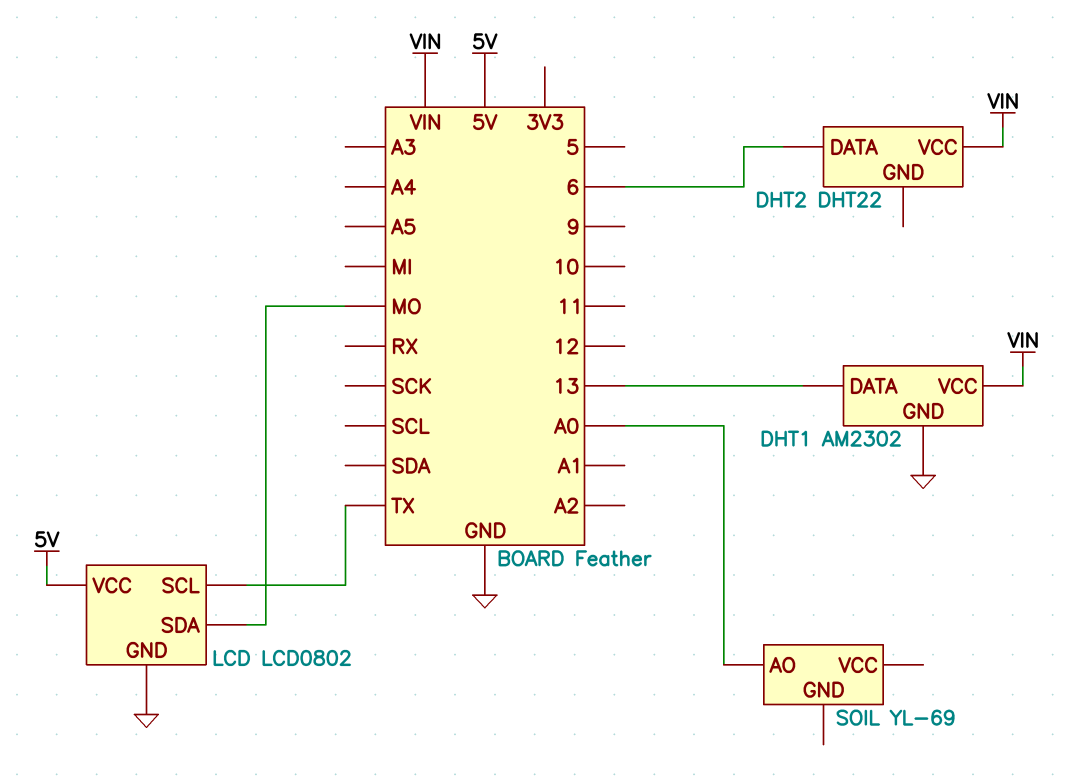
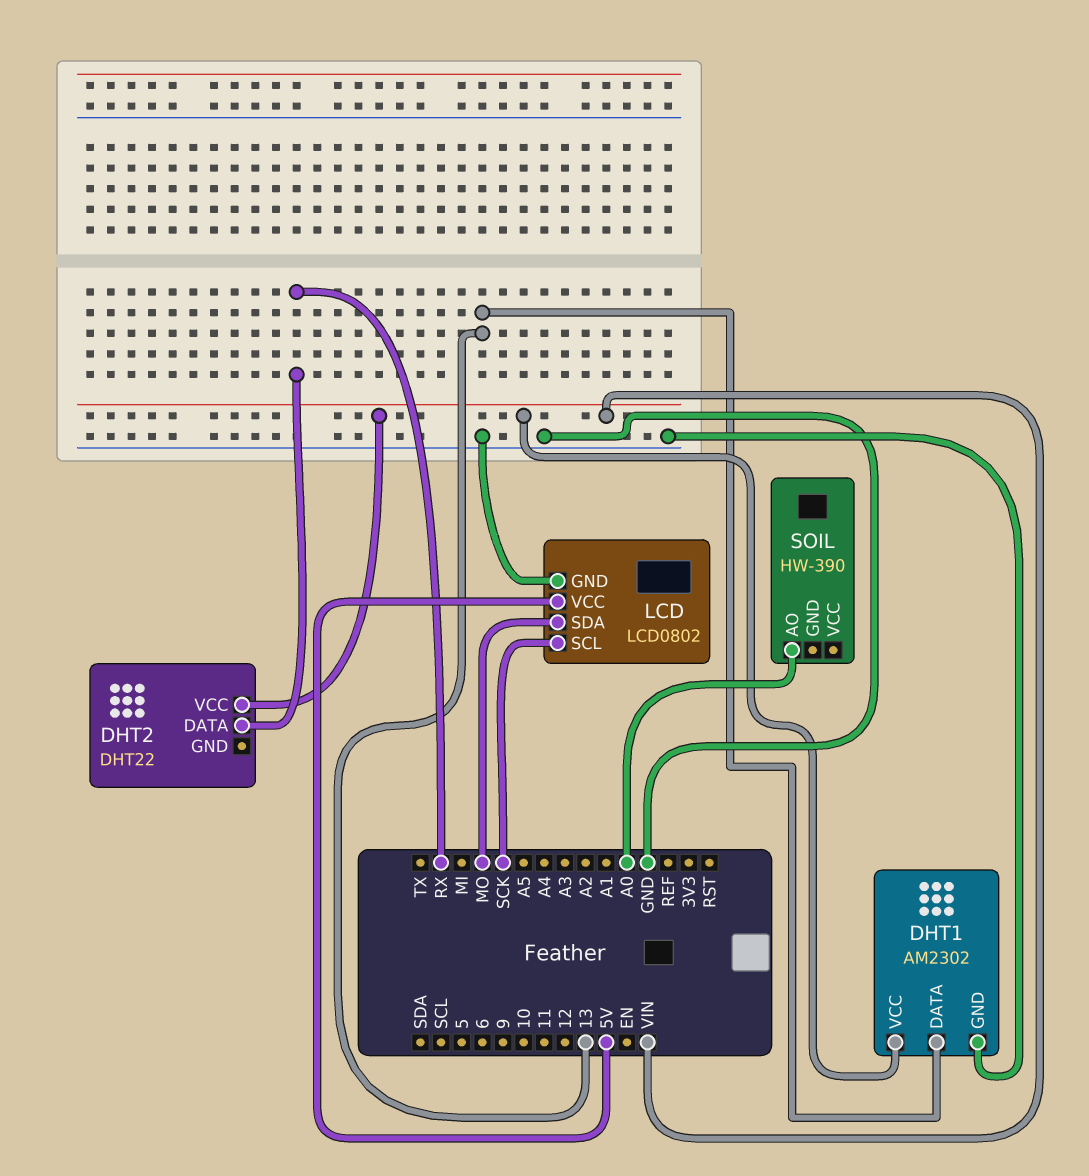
DHT2 pin DATA: 6 -> RX
LCD pin SCL: TX -> SCK
SOIL: YL-69 -> HW-390

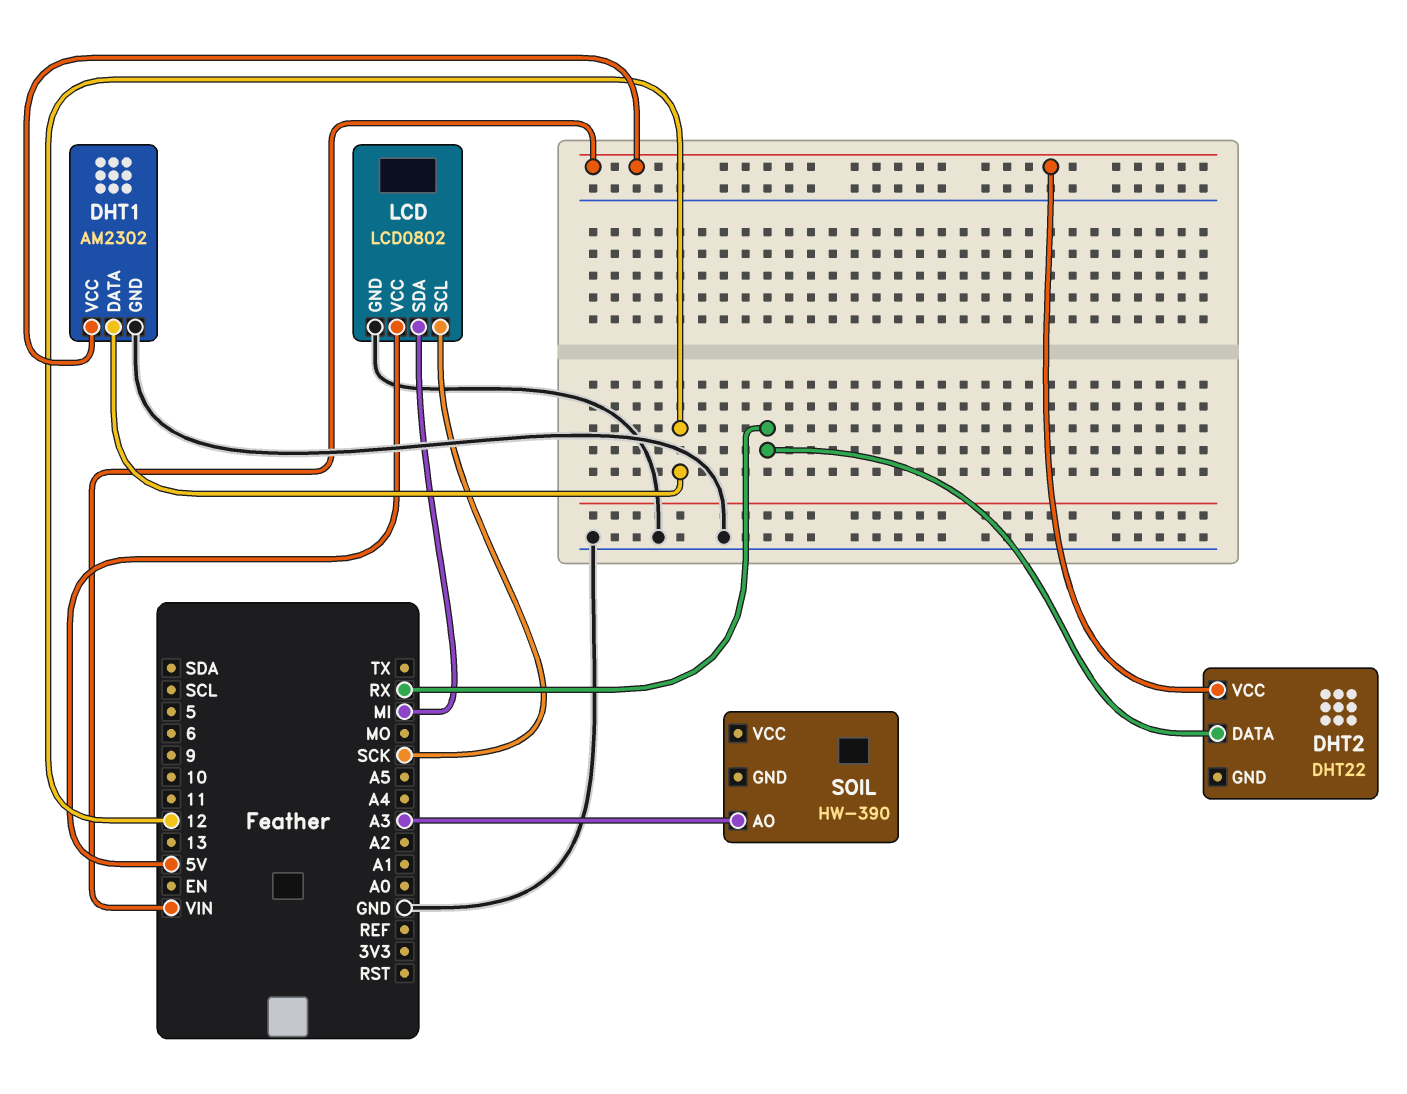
DHT1 pin DATA: 13 -> 12
LCD pin SDA: MO -> MI
SOIL pin AO: A0 -> A3

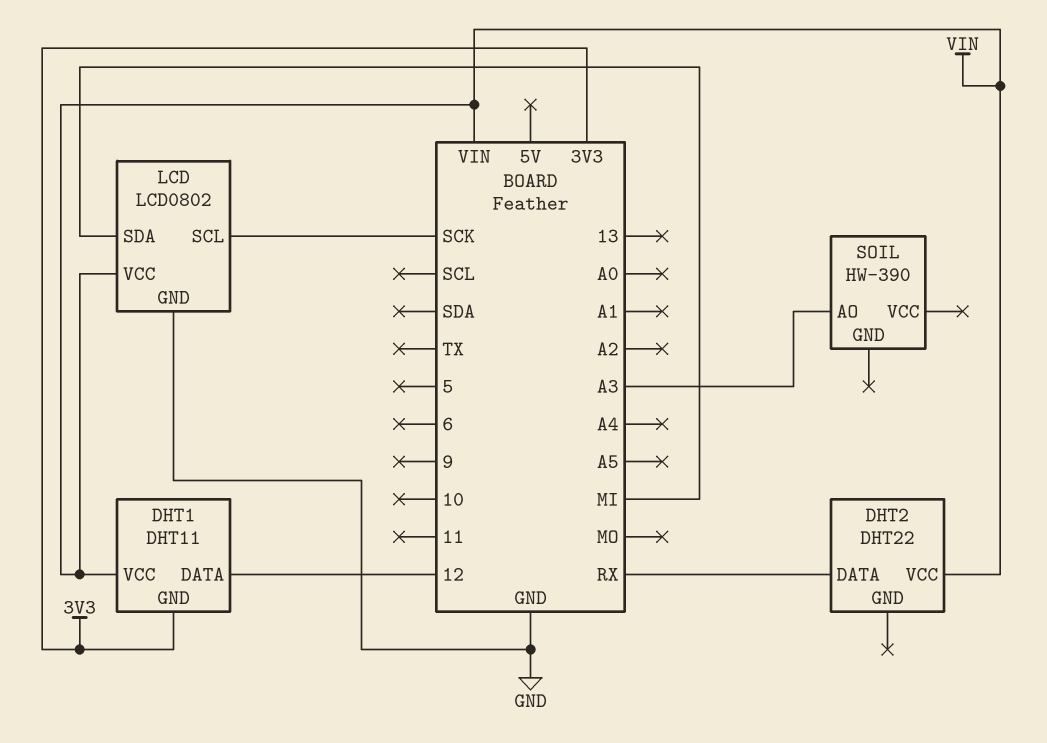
DHT1: AM2302 -> DHT11
DHT1 pin GND: GND -> 3V3
LCD pin VCC: 5V -> VIN

